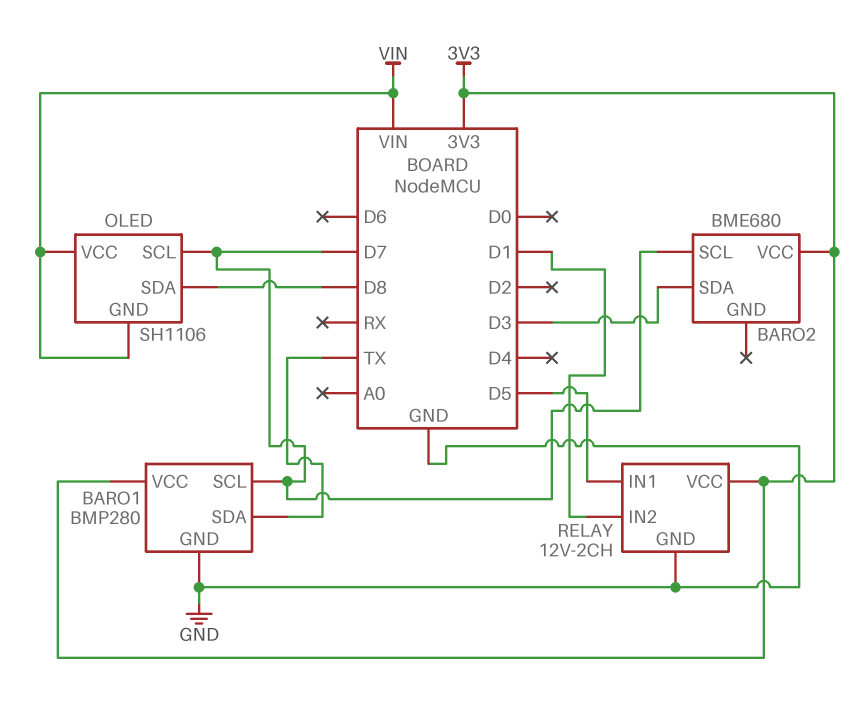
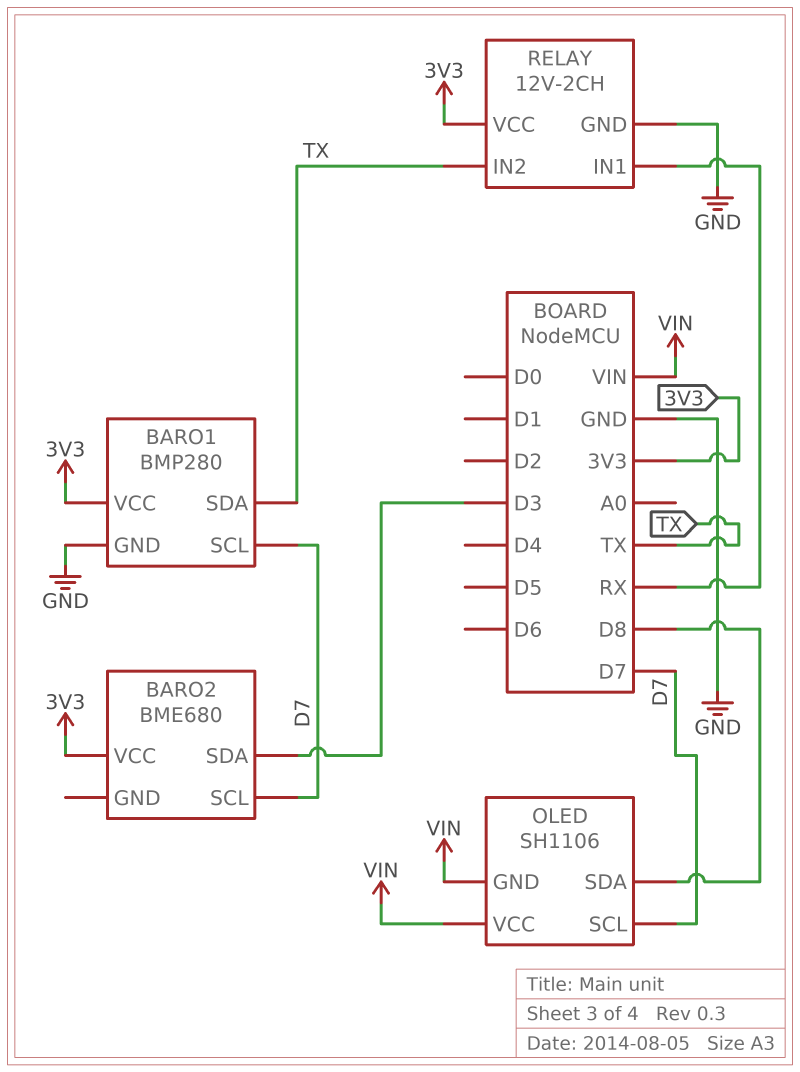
RELAY pin IN1: D5 -> RX
RELAY pin IN2: D1 -> TX

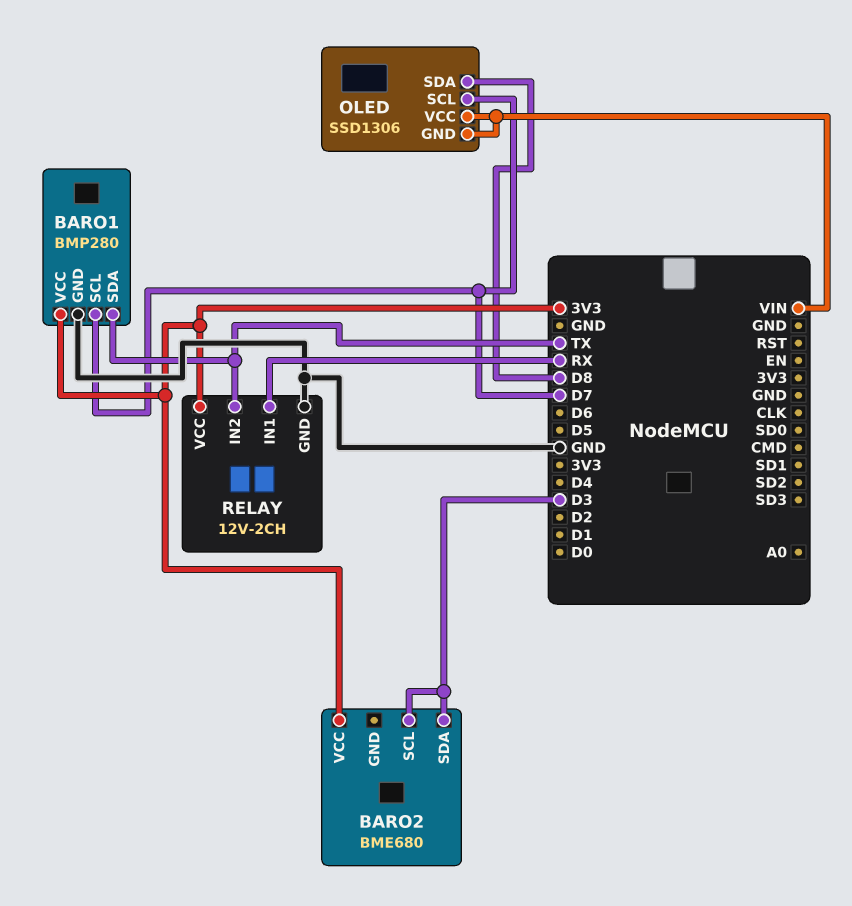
BARO2 pin SCL: D7 -> D3
OLED: SH1106 -> SSD1306

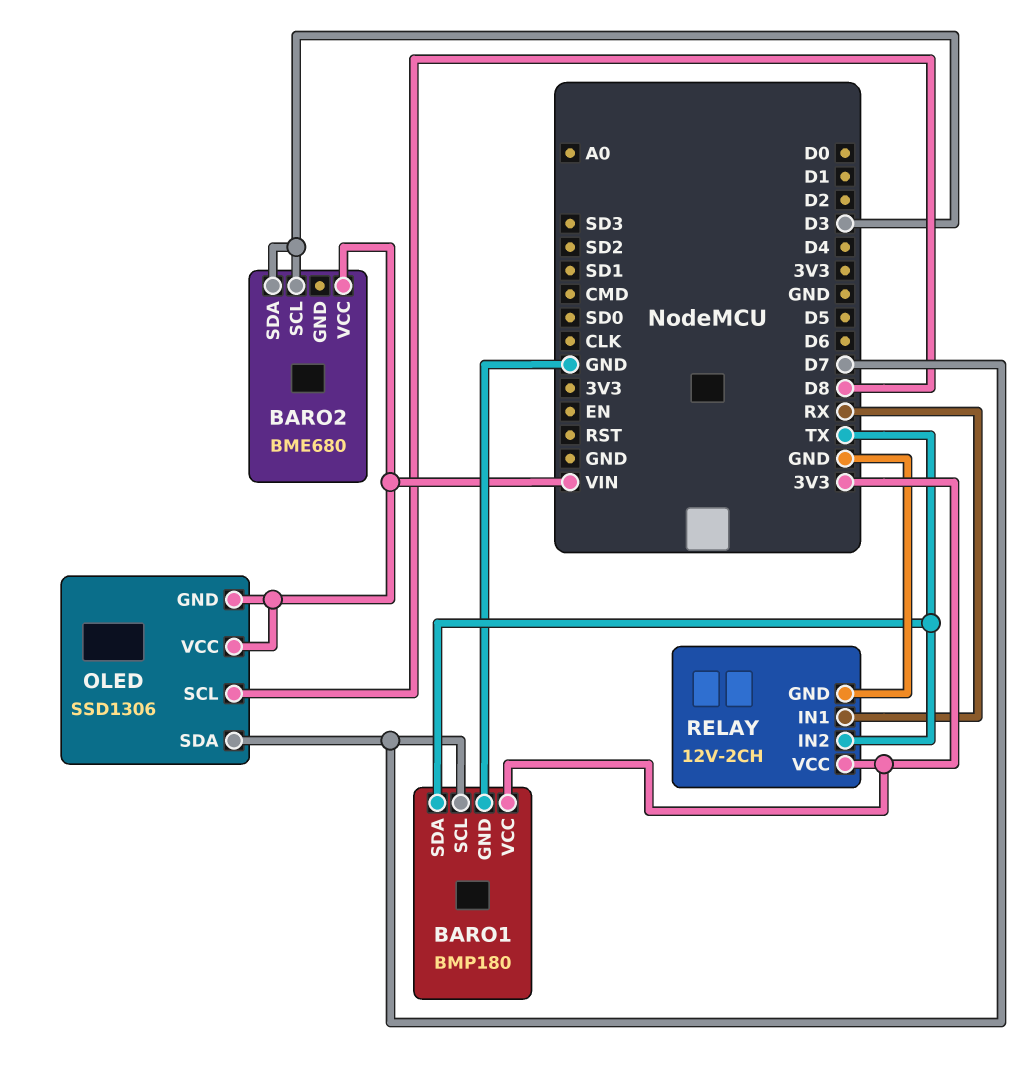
BARO1: BMP280 -> BMP180
BARO2 pin VCC: 3V3 -> VIN
OLED pin SCL: D7 -> D8
OLED pin SDA: D8 -> D7

